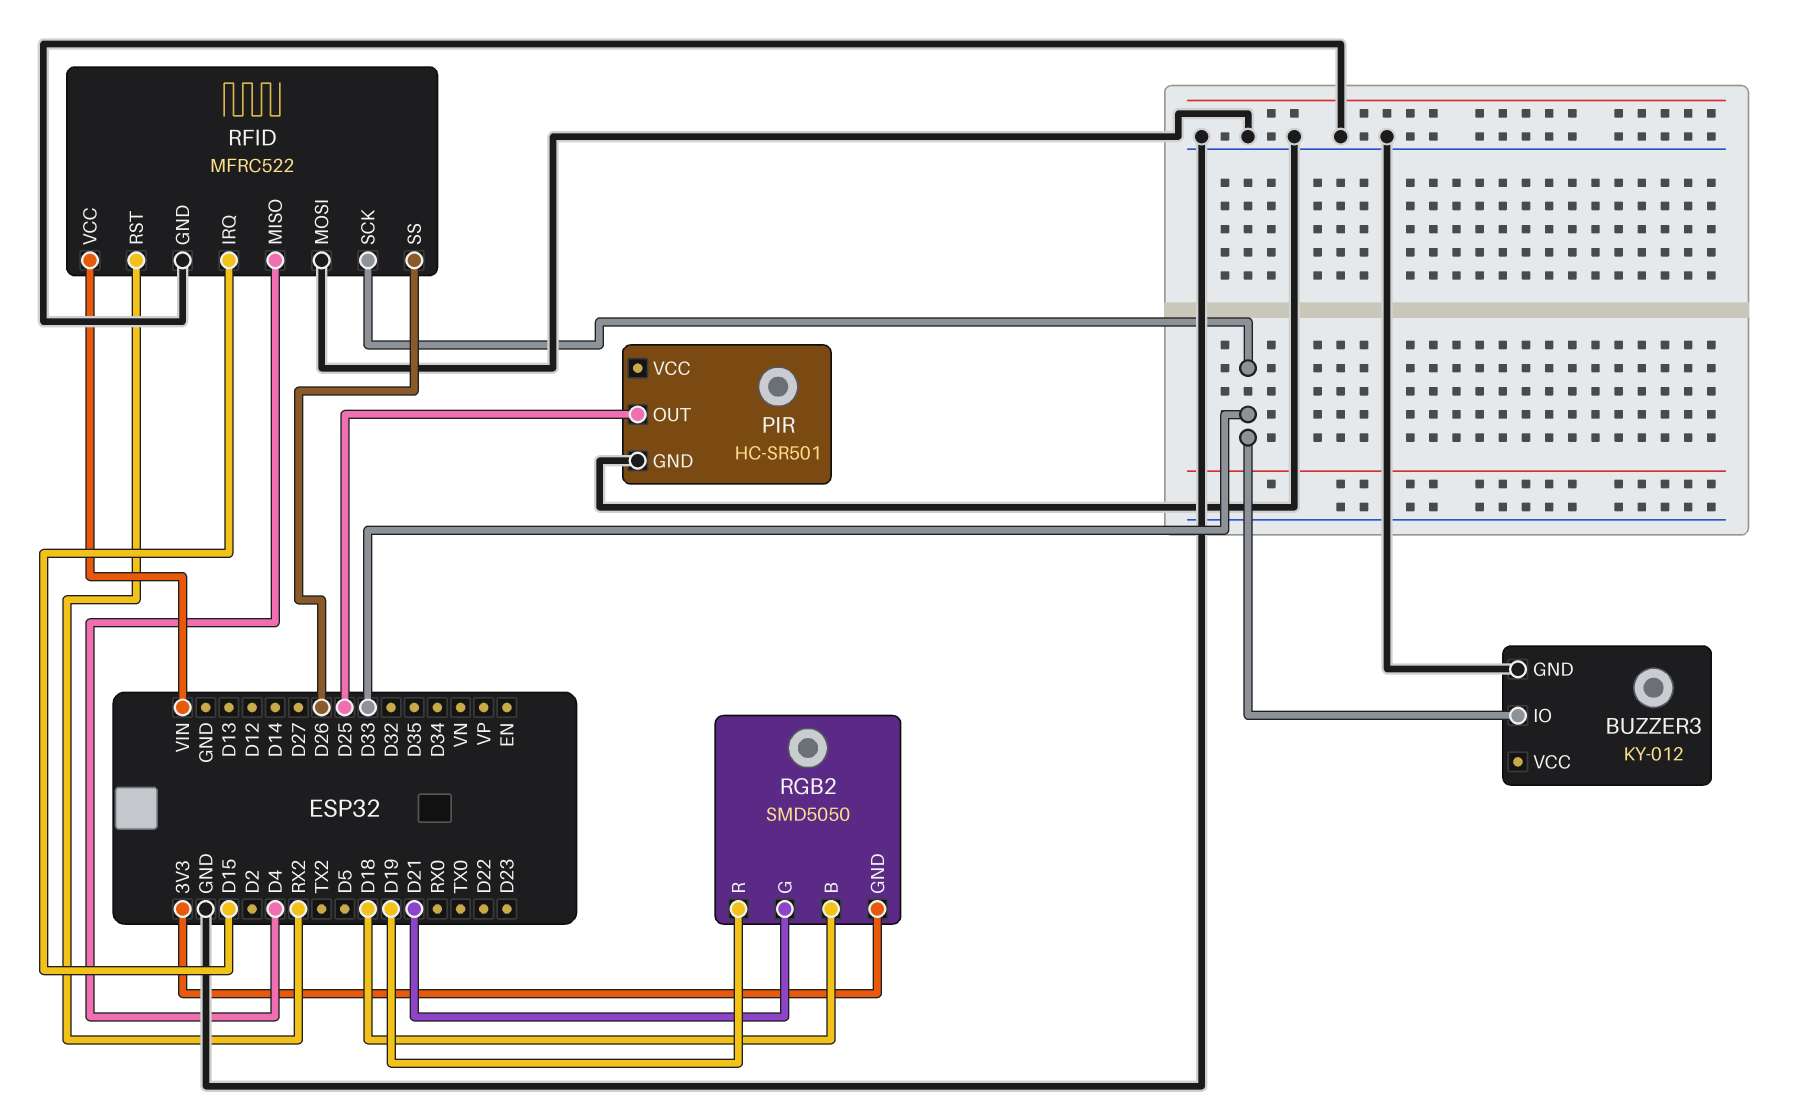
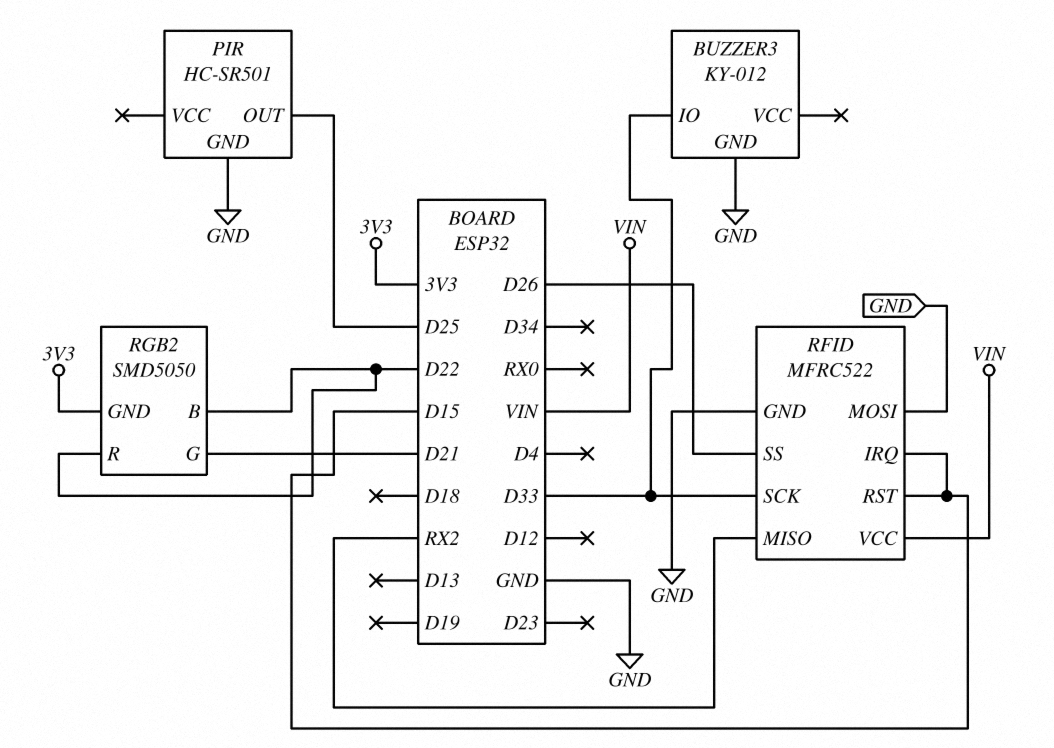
RFID pin MISO: D4 -> RX2
RFID pin RST: RX2 -> D15
RGB2 pin B: D18 -> D22
RGB2 pin R: D19 -> D22

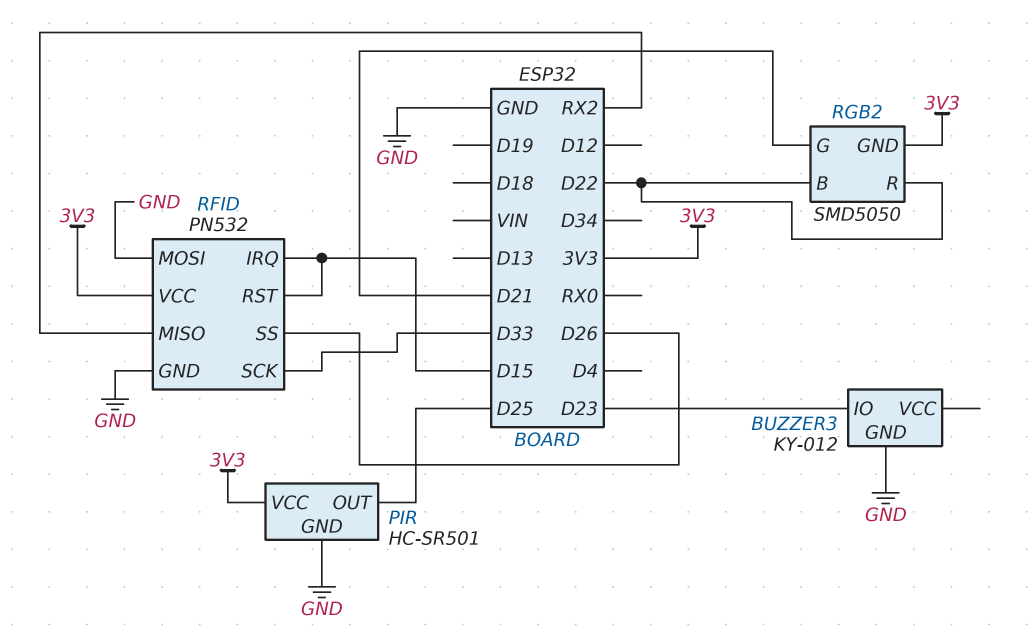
BUZZER3 pin IO: D33 -> D23
PIR pin VCC: none -> 3V3
RFID: MFRC522 -> PN532
RFID pin VCC: VIN -> 3V3

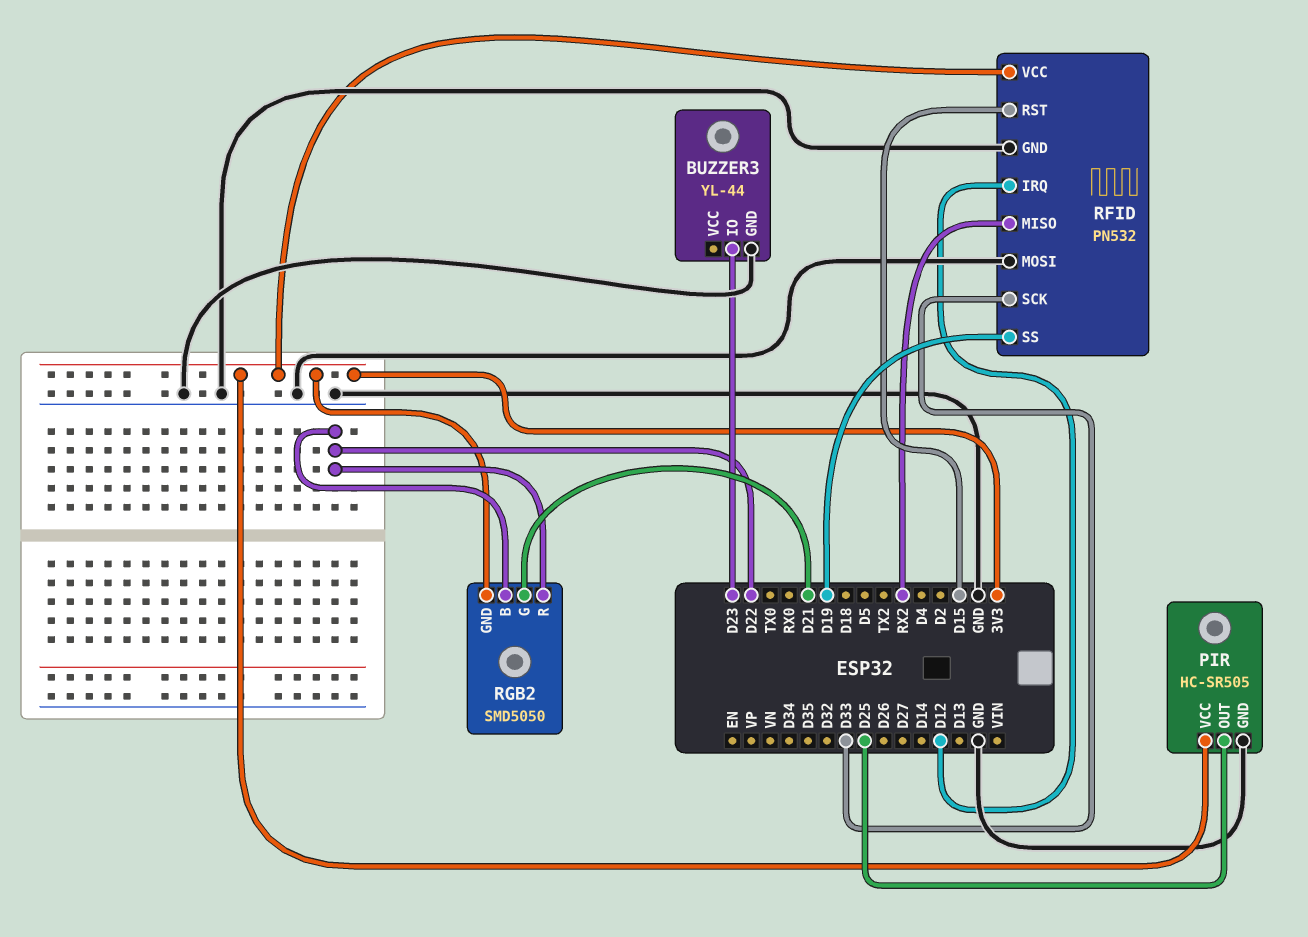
BUZZER3: KY-012 -> YL-44
PIR: HC-SR501 -> HC-SR505
RFID pin IRQ: D15 -> D12
RFID pin SS: D26 -> D19

